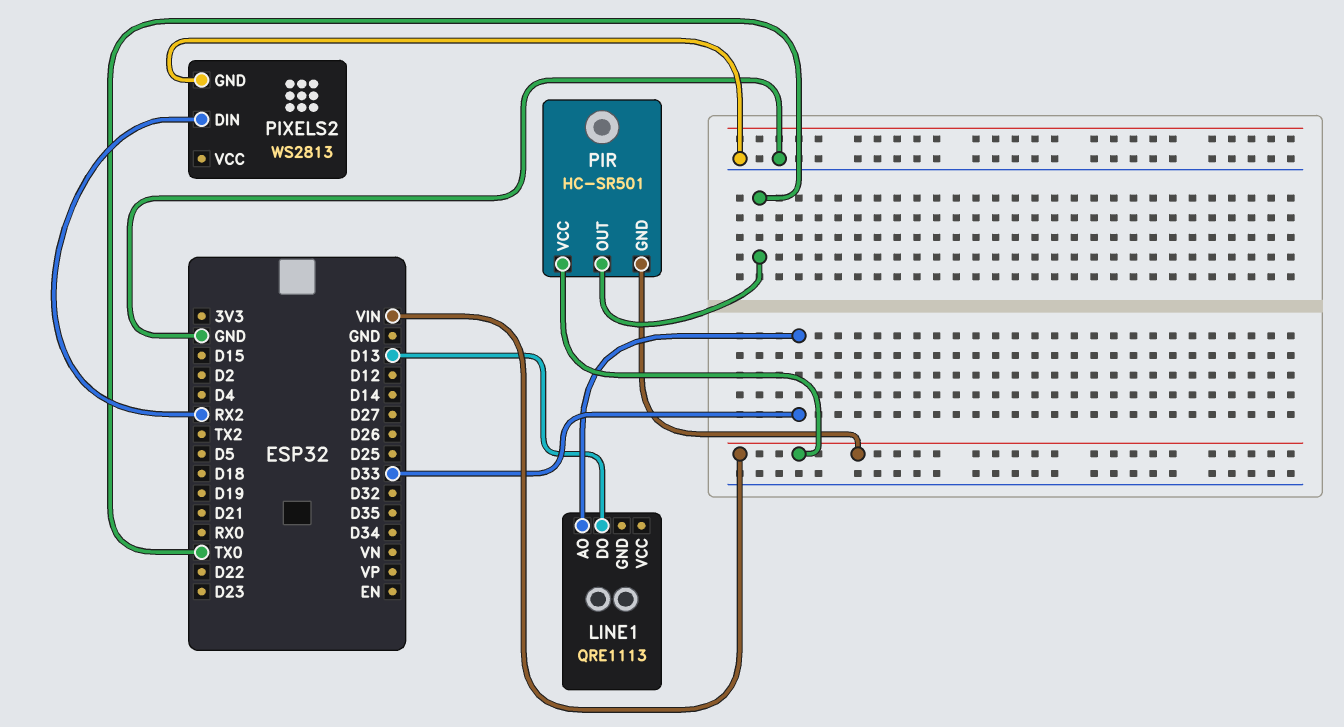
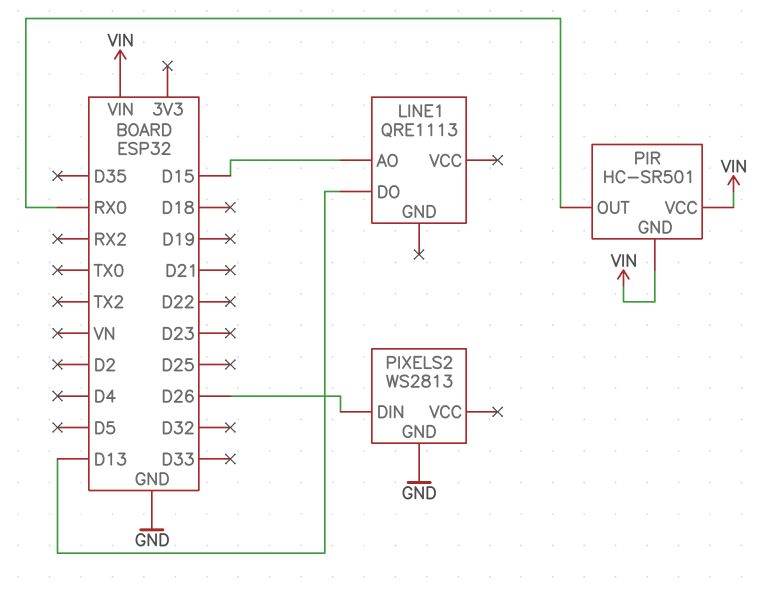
LINE1 pin AO: D33 -> D15
PIR pin OUT: TX0 -> RX0
PIXELS2 pin DIN: RX2 -> D26

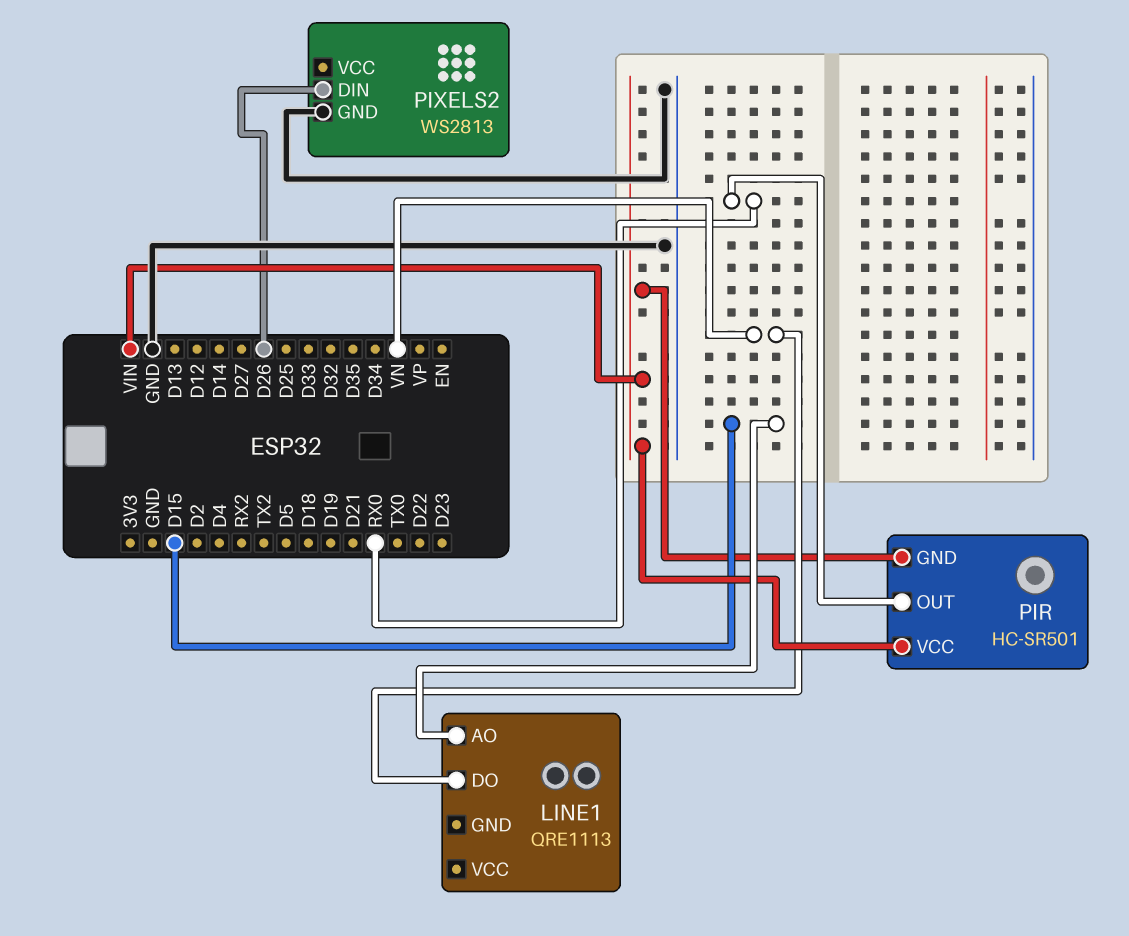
LINE1 pin DO: D13 -> VN

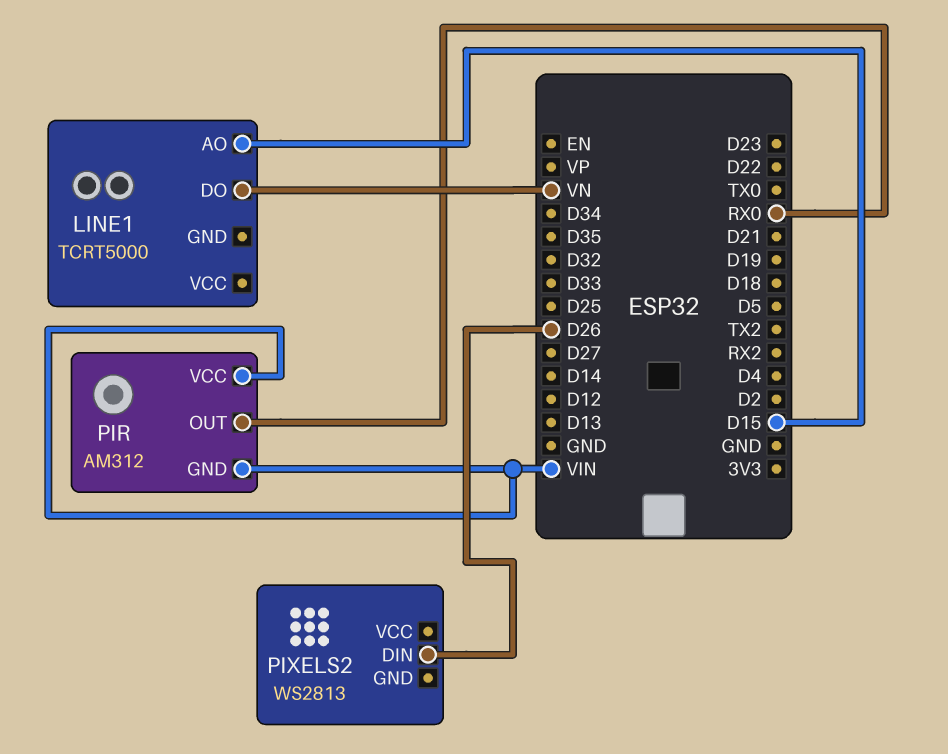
LINE1: QRE1113 -> TCRT5000
PIR: HC-SR501 -> AM312
PIXELS2 pin GND: GND -> none

